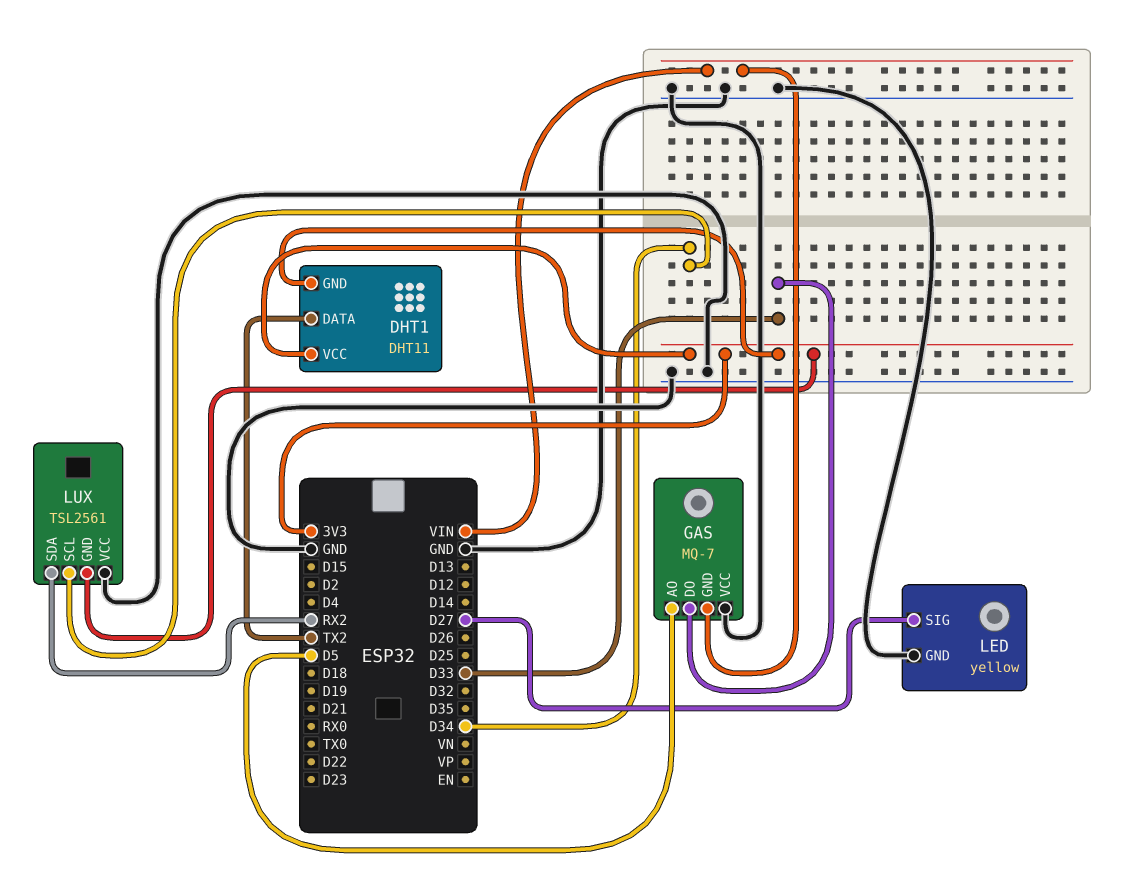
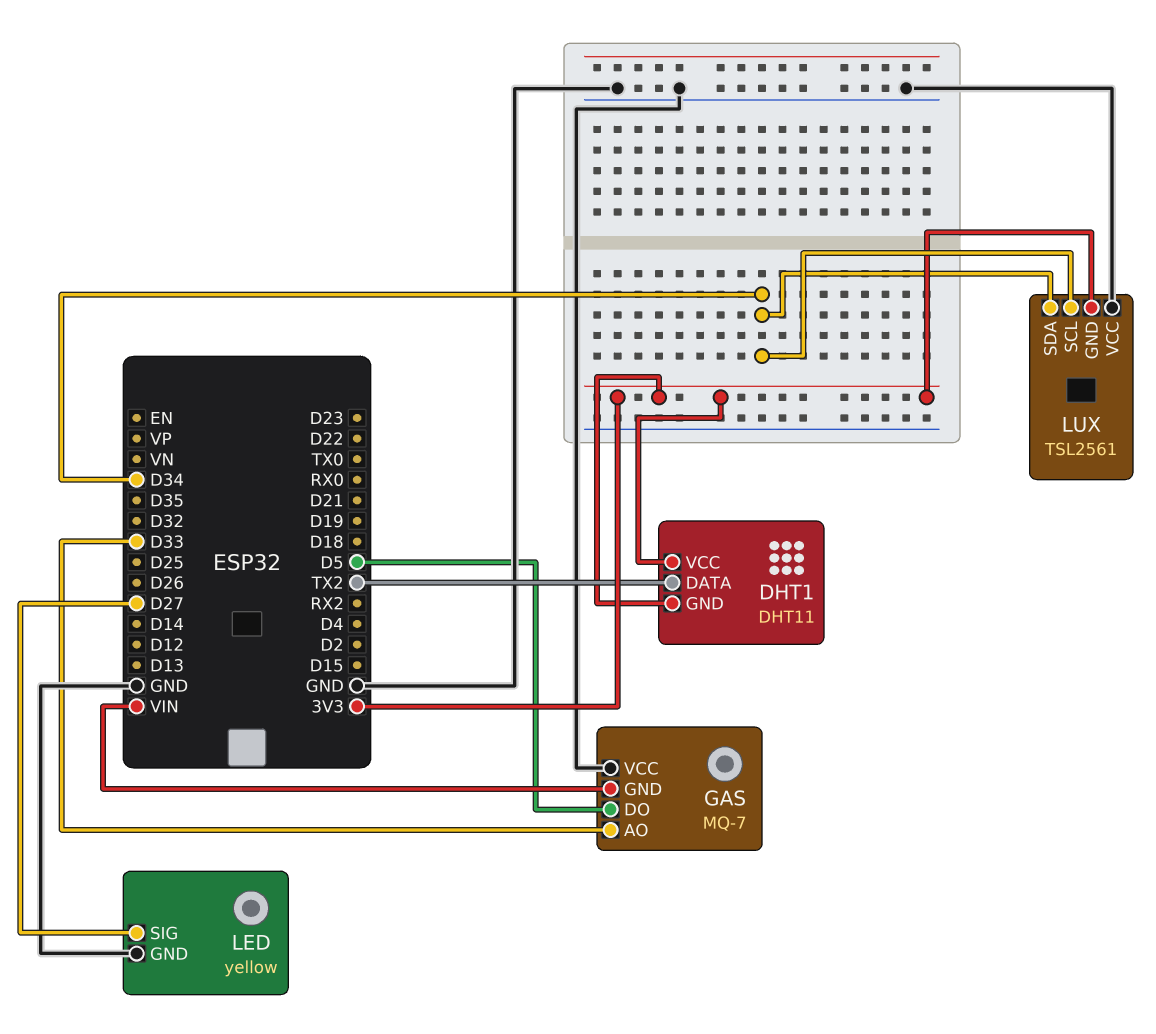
GAS pin AO: D5 -> D33
GAS pin DO: D33 -> D5
LUX pin SDA: RX2 -> D34

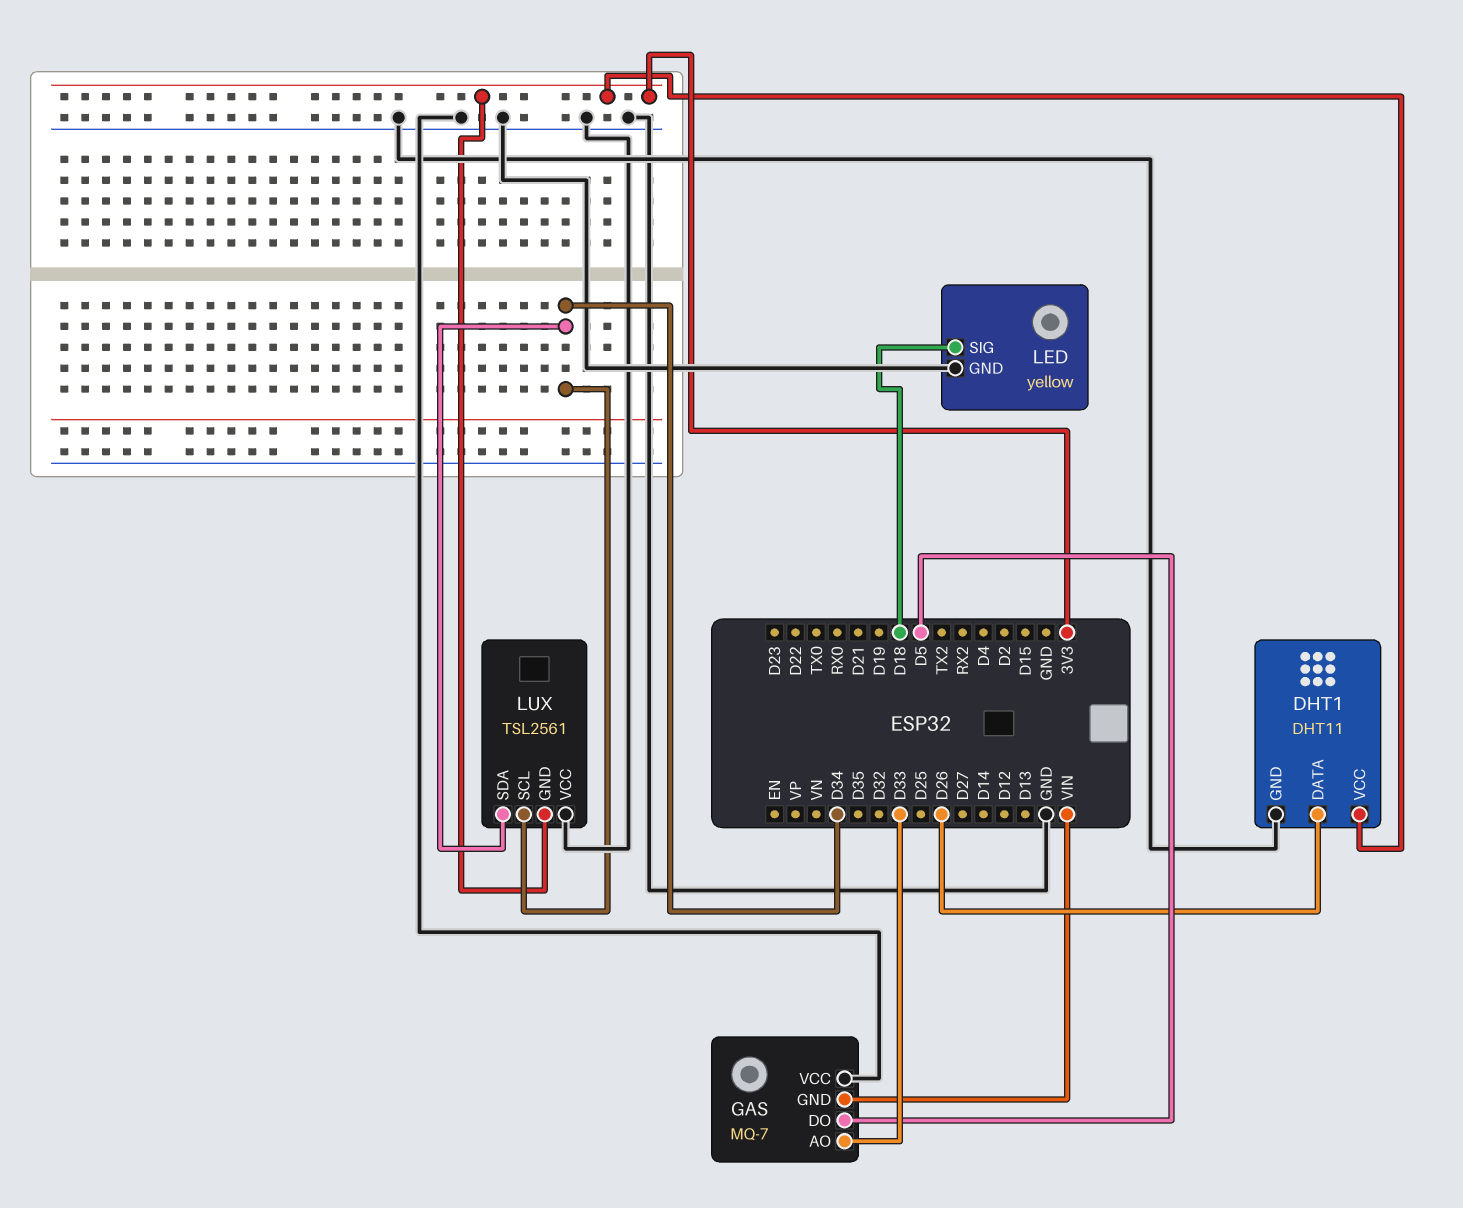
DHT1 pin DATA: TX2 -> D26
DHT1 pin GND: 3V3 -> GND
LED pin SIG: D27 -> D18

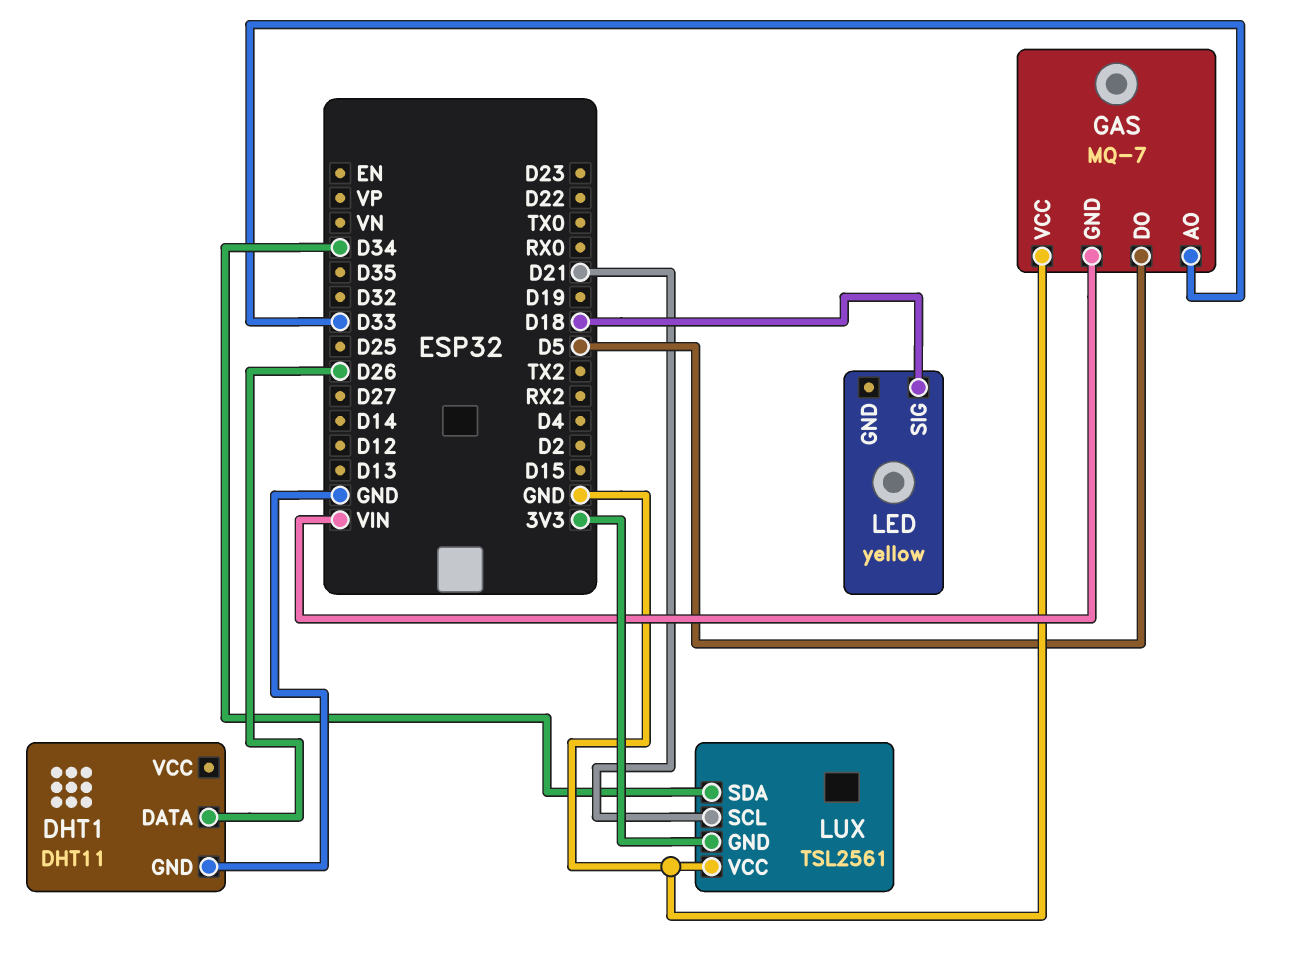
DHT1 pin VCC: 3V3 -> none
LED pin GND: GND -> none
LUX pin SCL: D34 -> D21

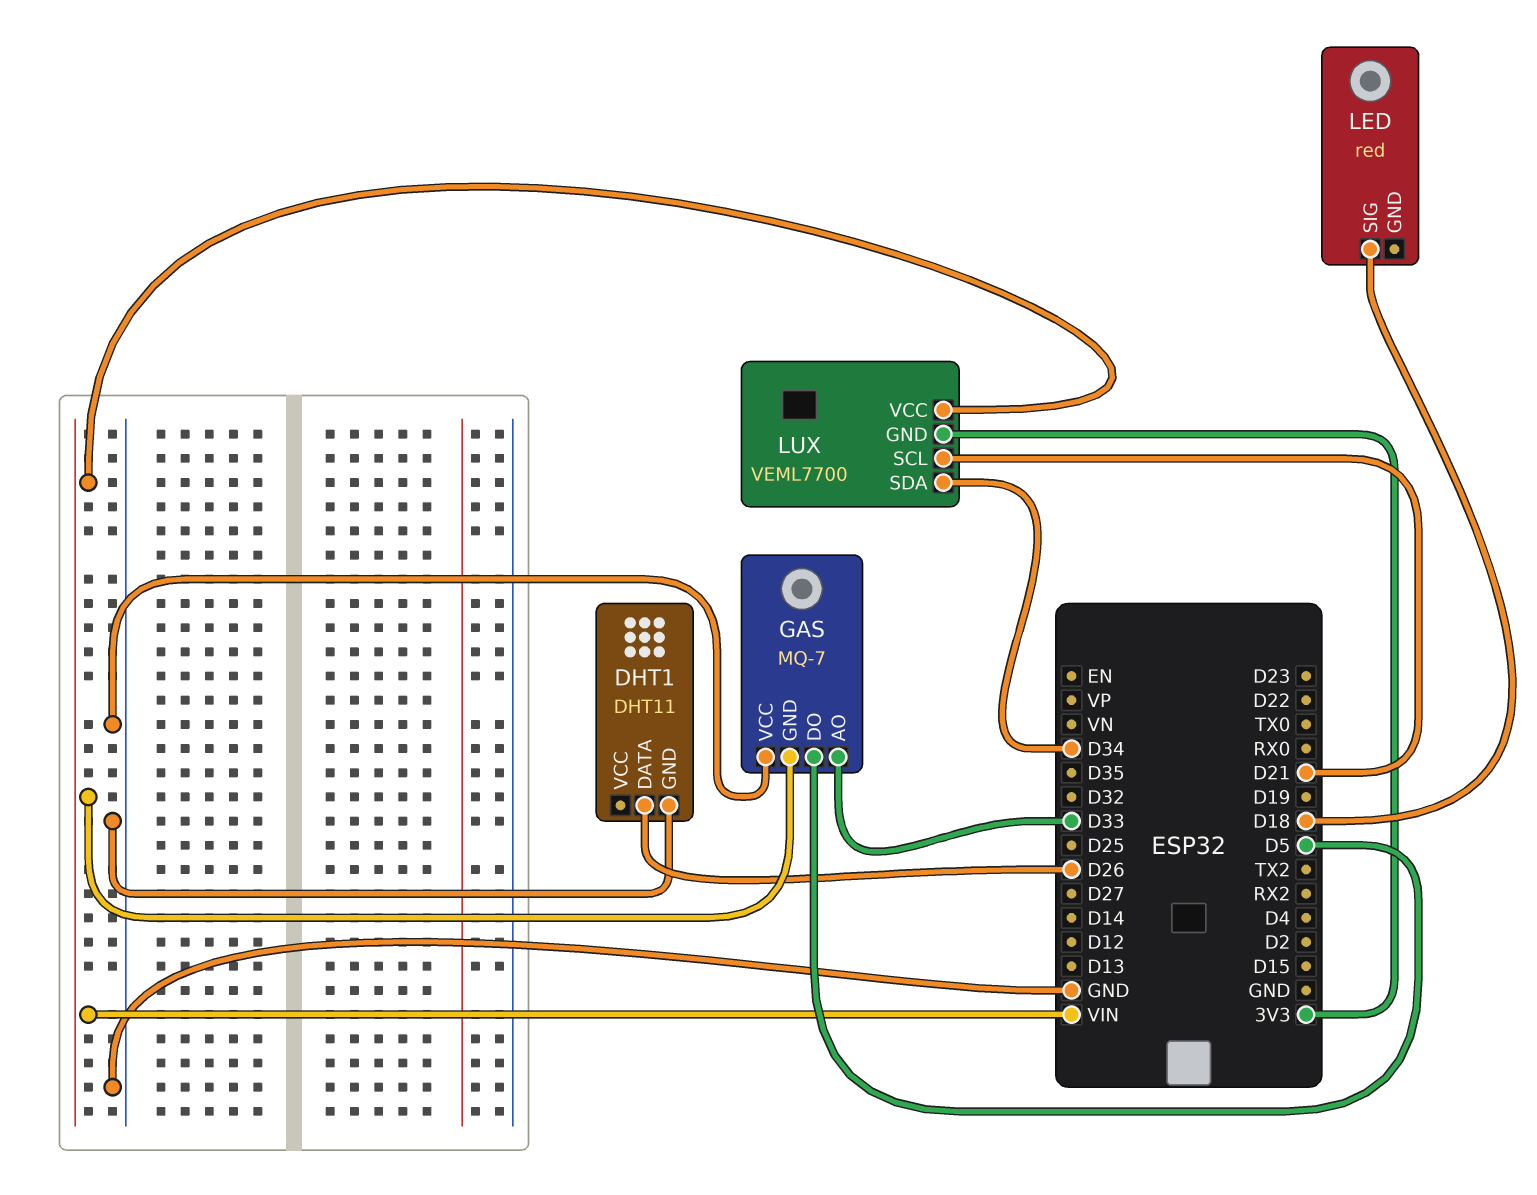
LED: yellow -> red
LUX: TSL2561 -> VEML7700
LUX pin VCC: GND -> VIN

